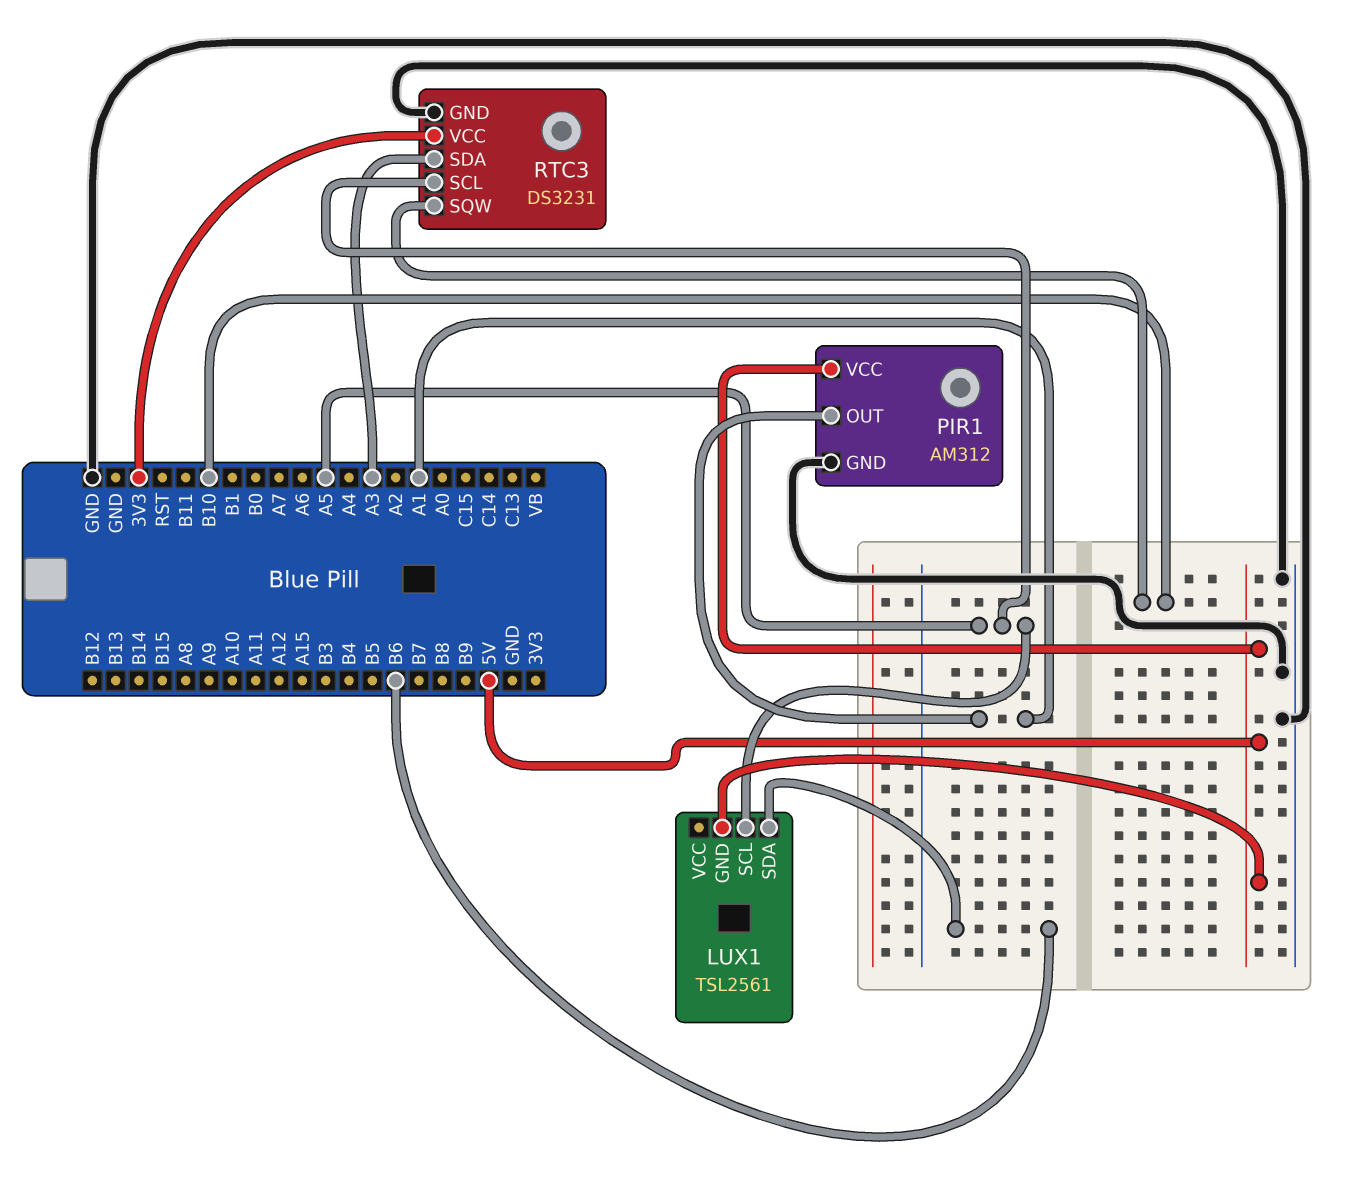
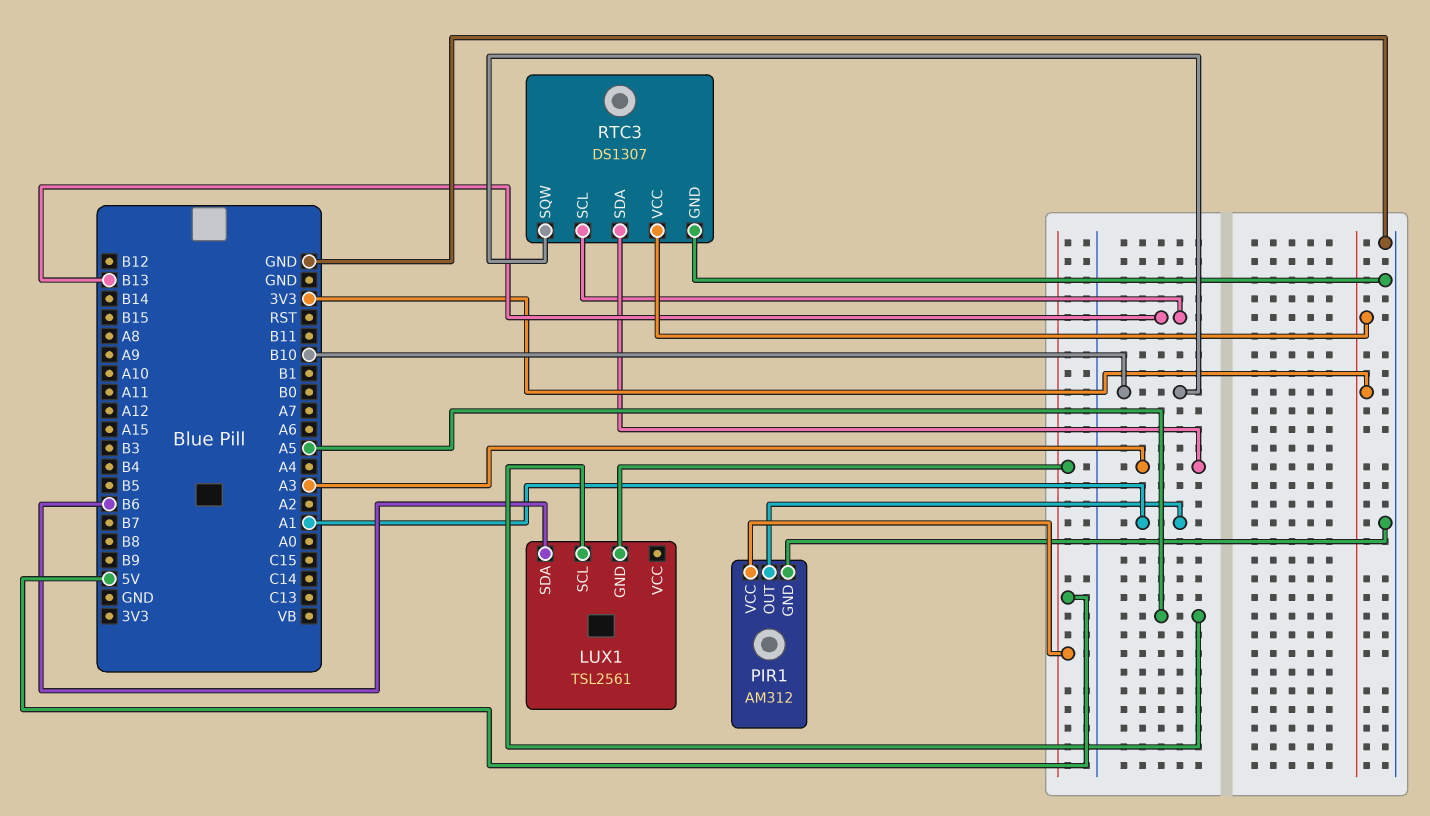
RTC3: DS3231 -> DS1307
RTC3 pin SCL: A5 -> B13

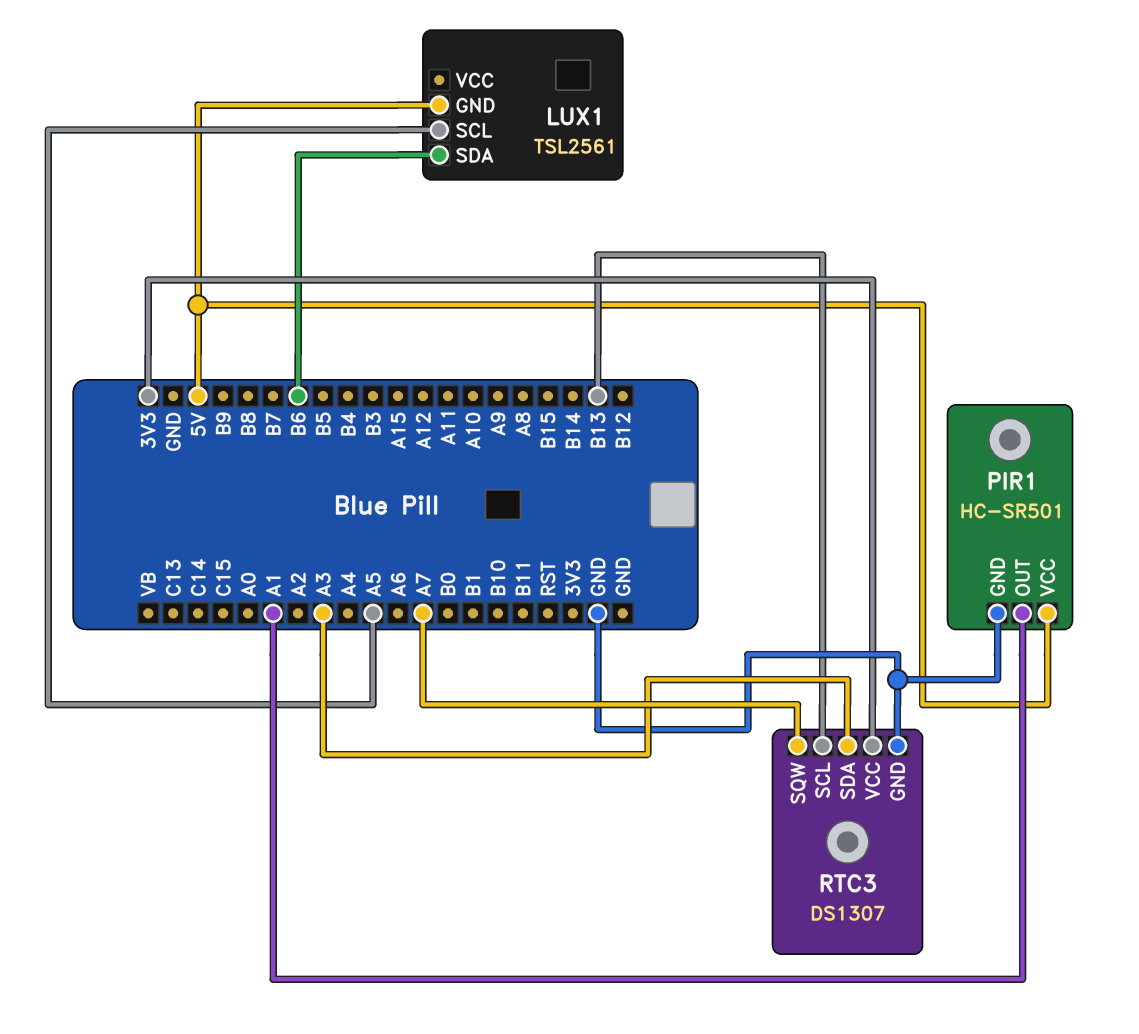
PIR1: AM312 -> HC-SR501
RTC3 pin SQW: B10 -> A7

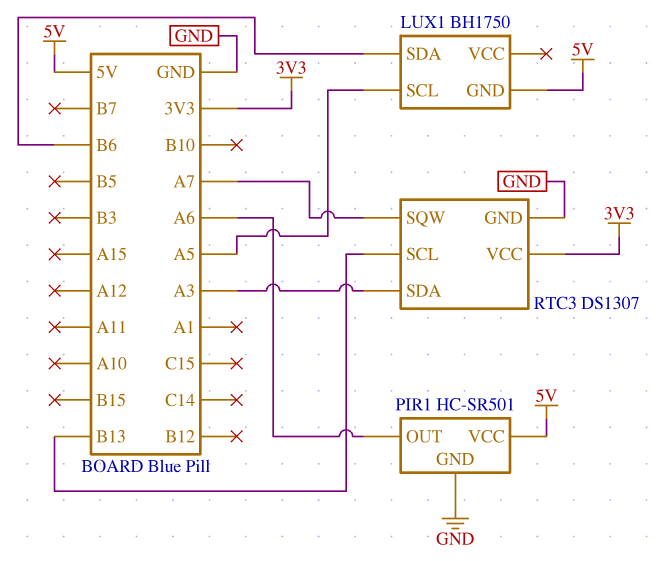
LUX1: TSL2561 -> BH1750
PIR1 pin OUT: A1 -> A6

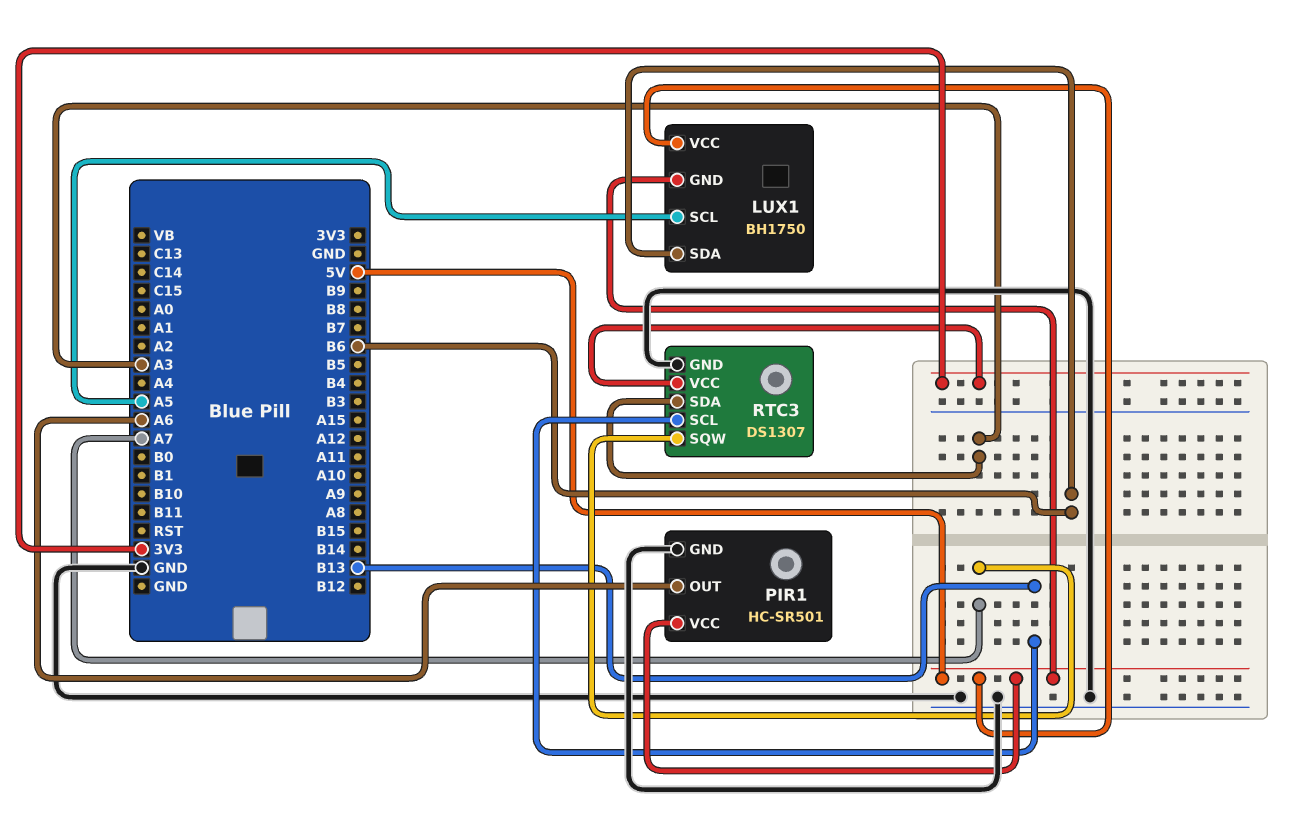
LUX1 pin VCC: none -> 5V

